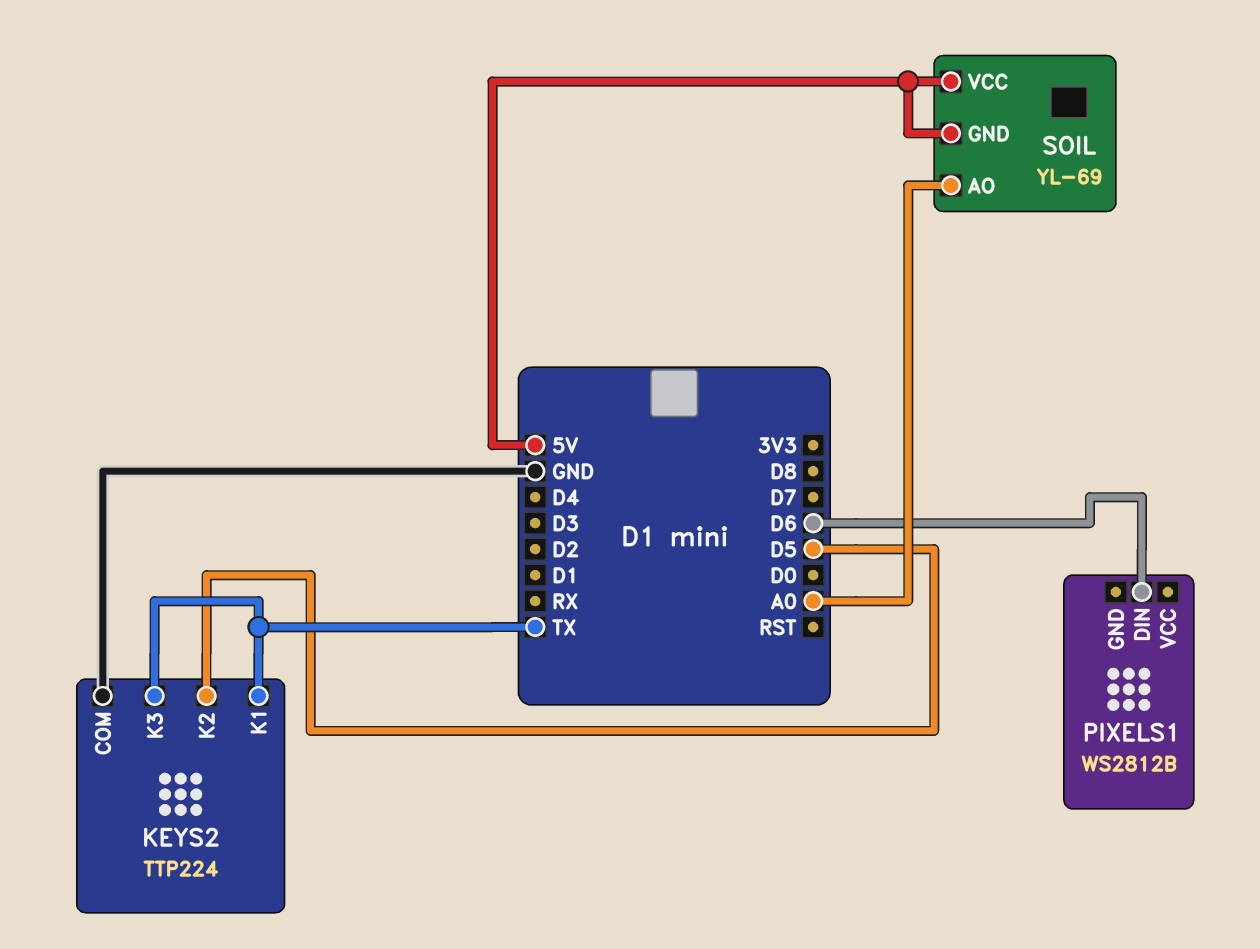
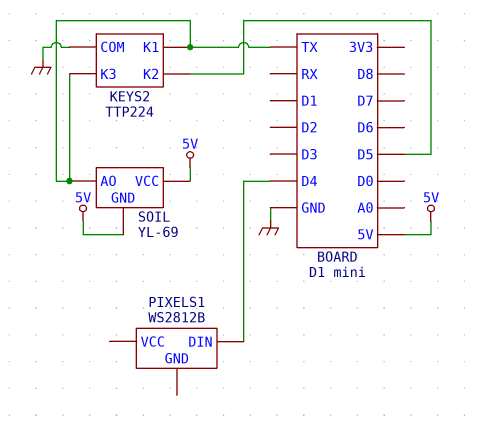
PIXELS1 pin DIN: D6 -> D4
SOIL pin AO: A0 -> TX

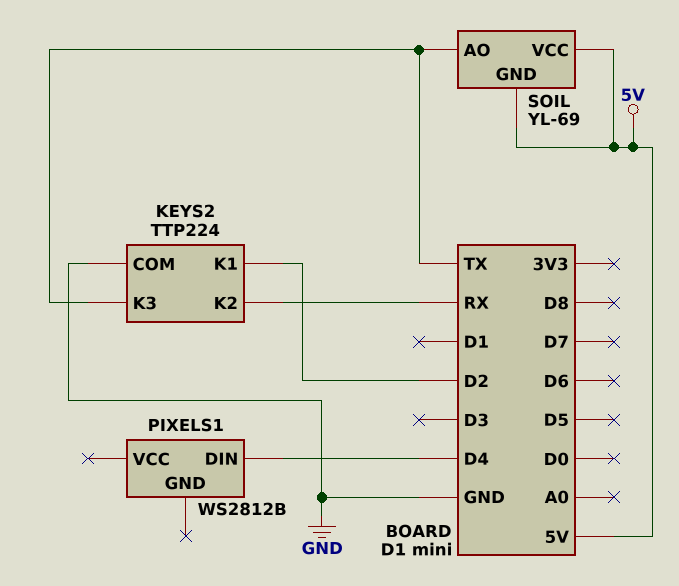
KEYS2 pin K1: TX -> D2
KEYS2 pin K2: D5 -> RX

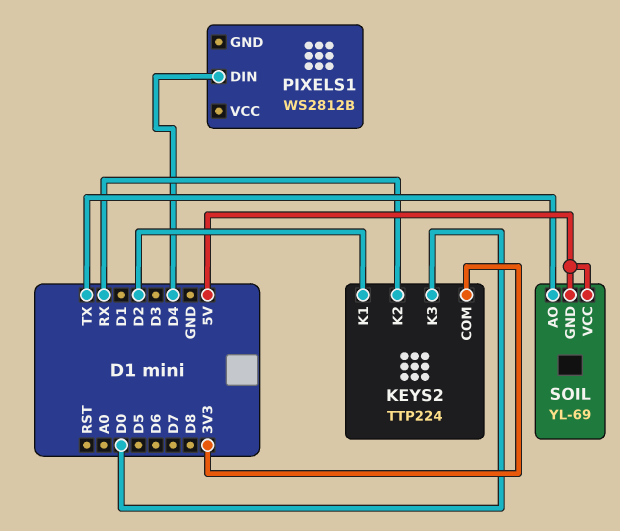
KEYS2 pin COM: GND -> 3V3
KEYS2 pin K3: TX -> D0

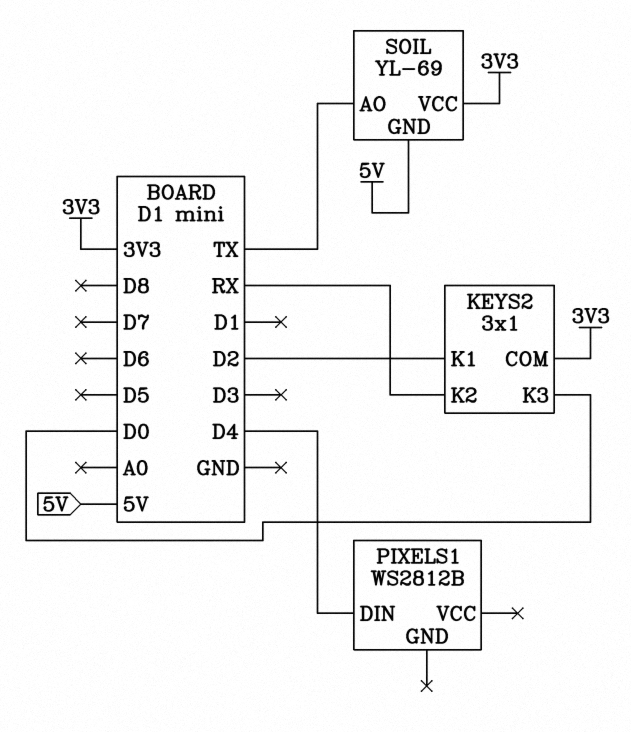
KEYS2: TTP224 -> 3x1
SOIL pin VCC: 5V -> 3V3

